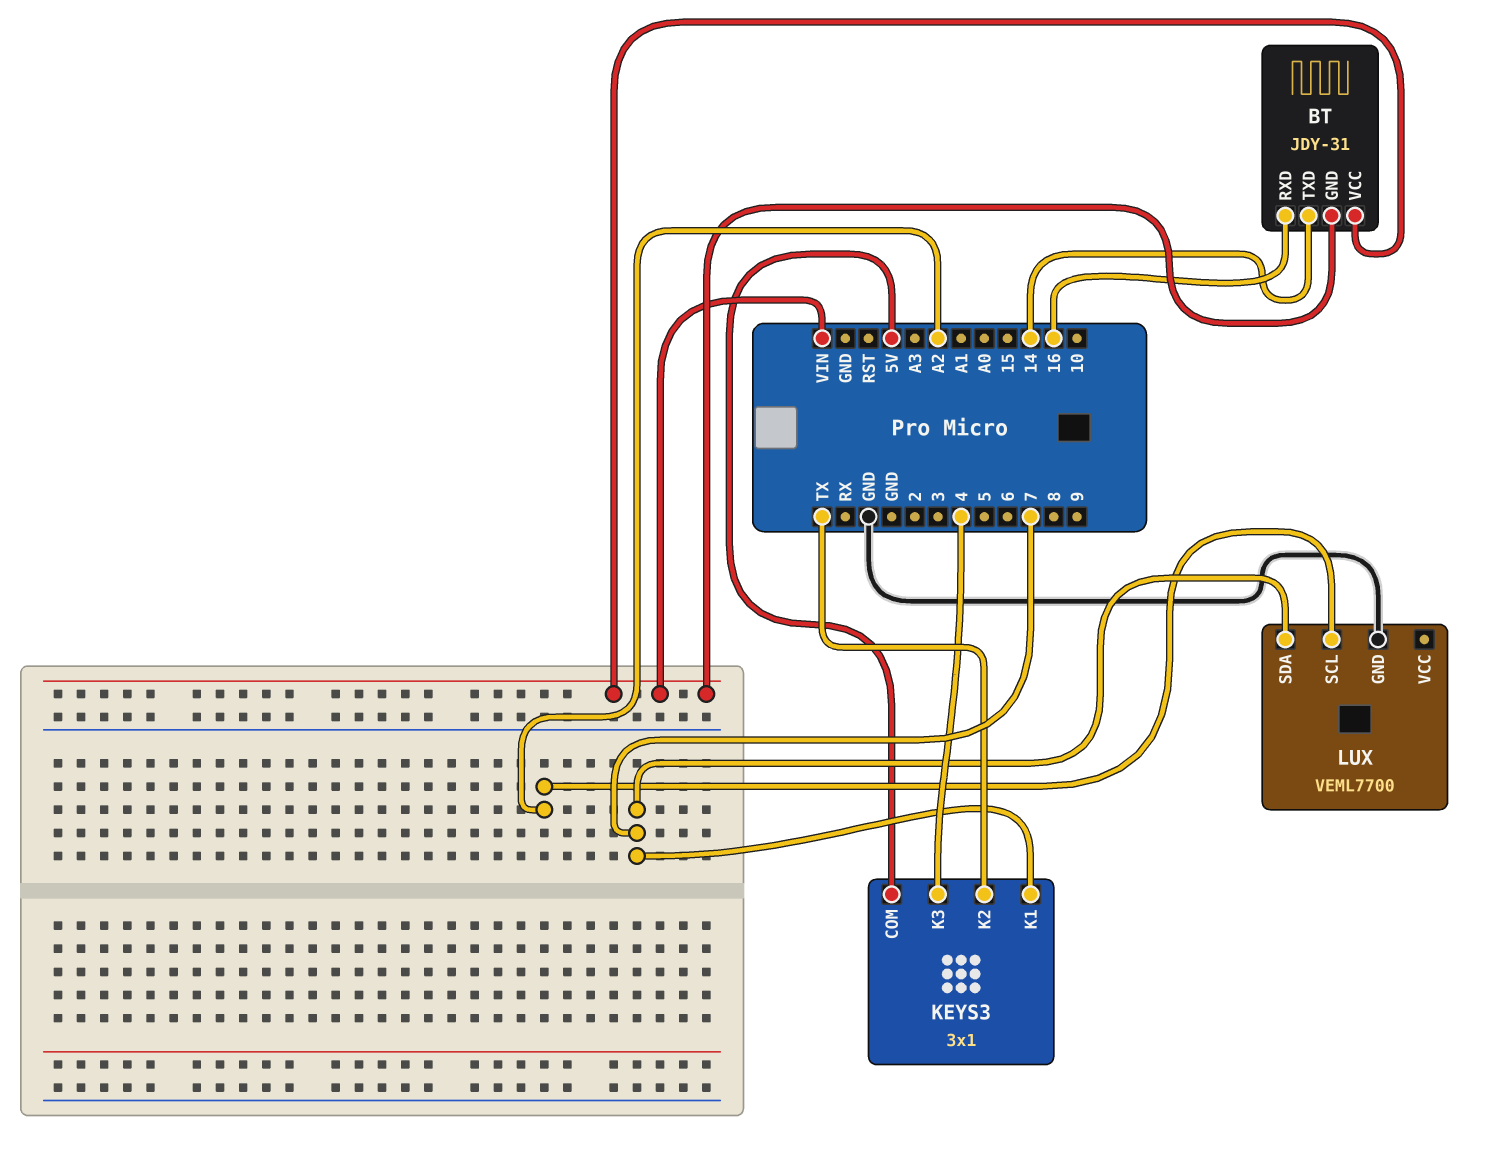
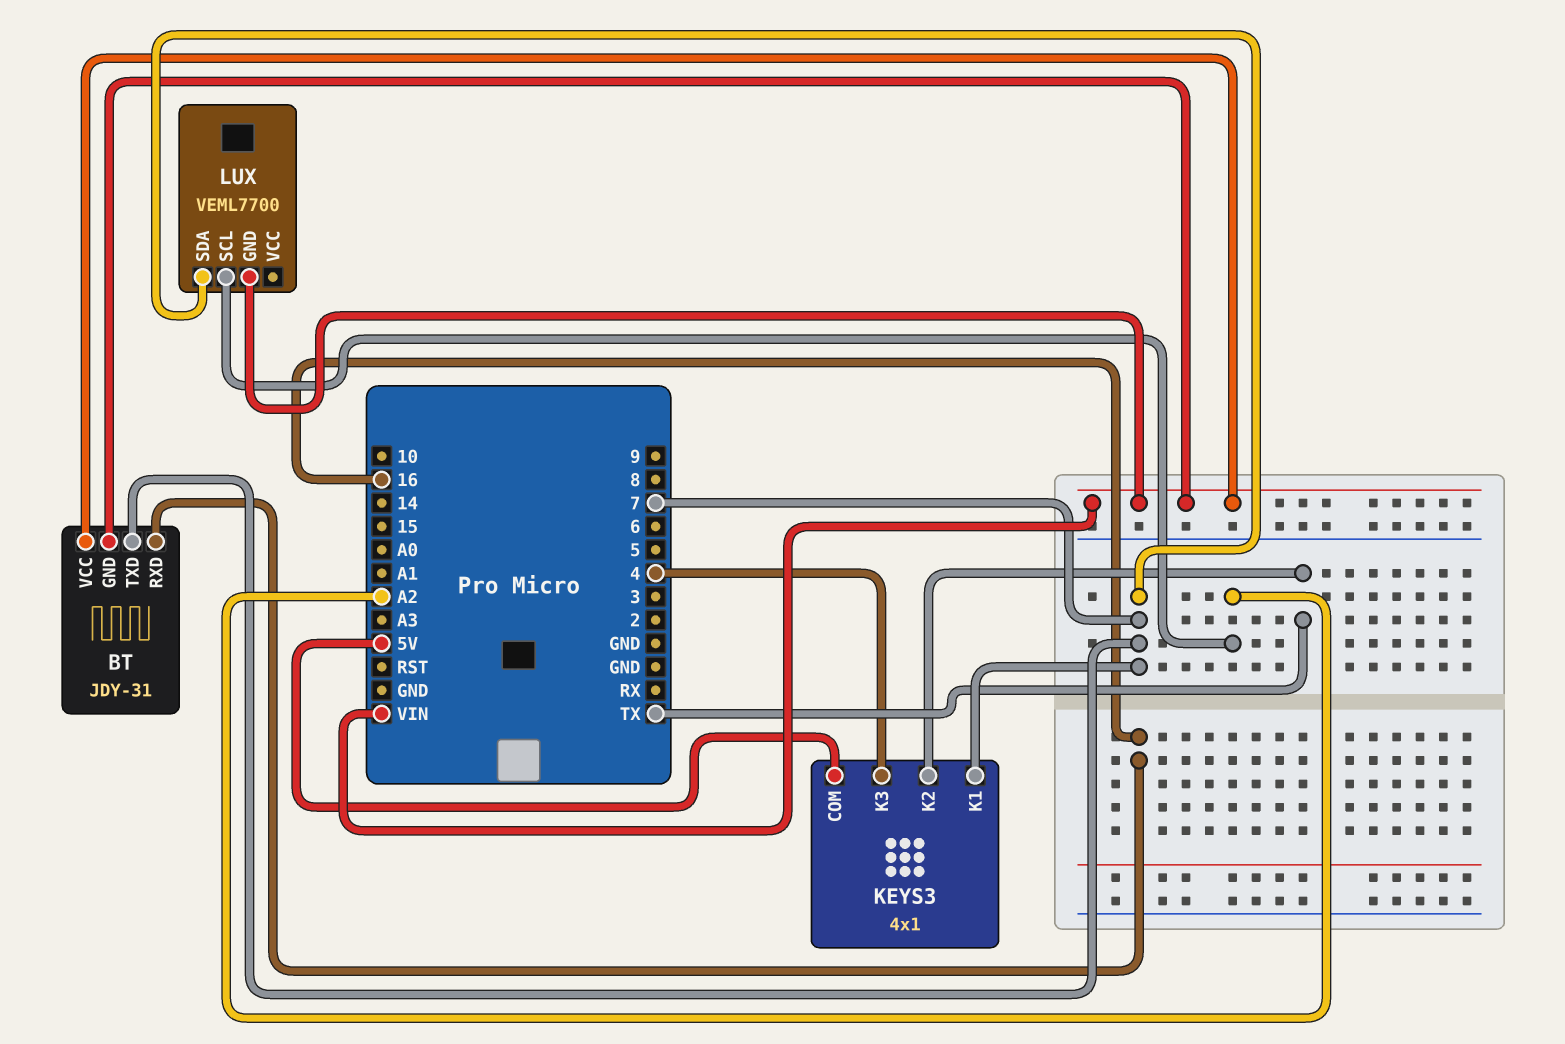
BT pin TXD: 14 -> 7
KEYS3: 3x1 -> 4x1
LUX pin GND: GND -> VIN

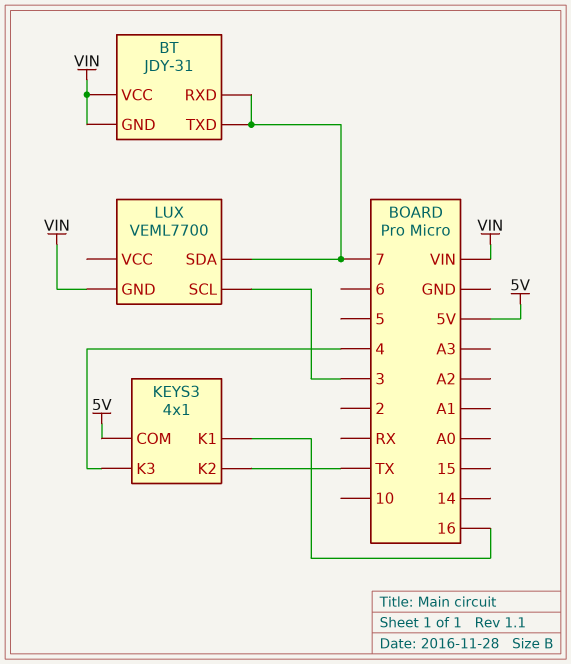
BT pin RXD: 16 -> 7
KEYS3 pin K1: 7 -> 16
LUX pin SCL: A2 -> 3

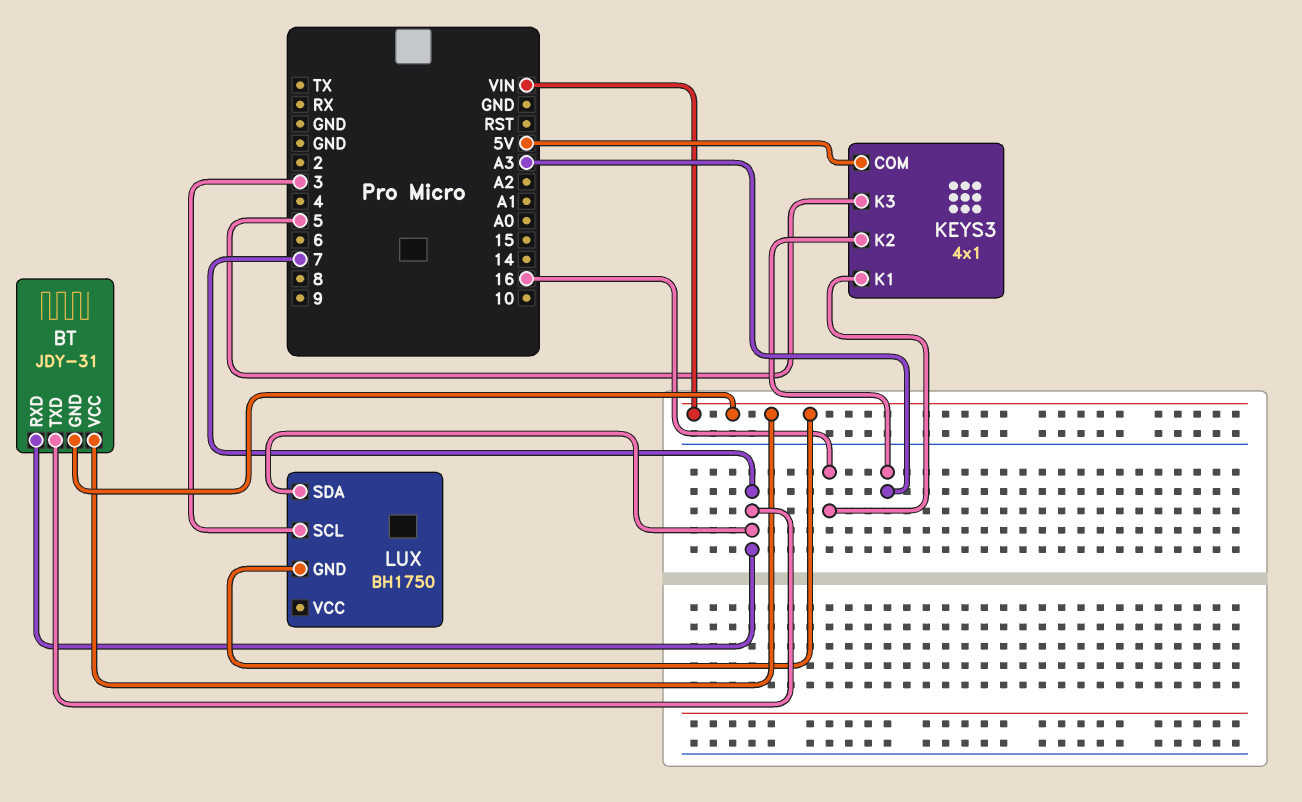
KEYS3 pin K2: TX -> A3
KEYS3 pin K3: 4 -> 5
LUX: VEML7700 -> BH1750

